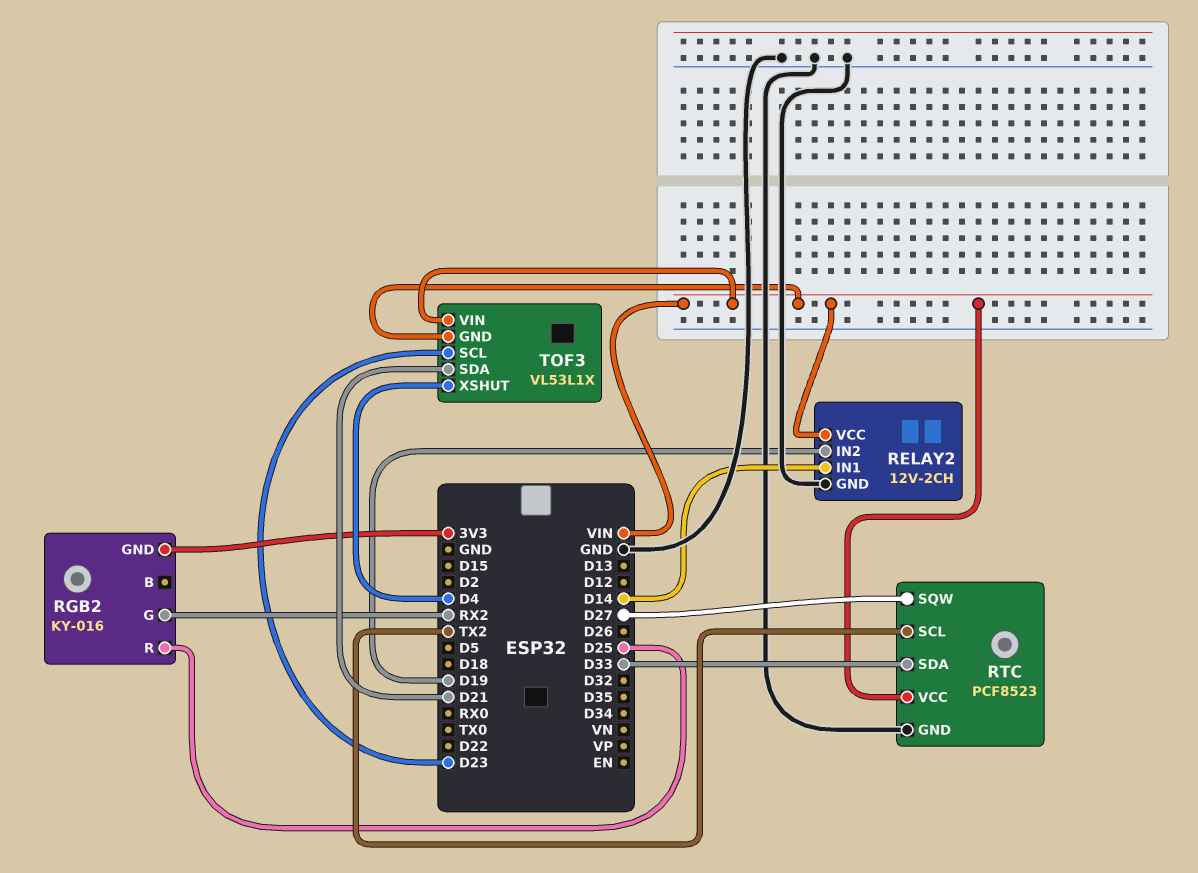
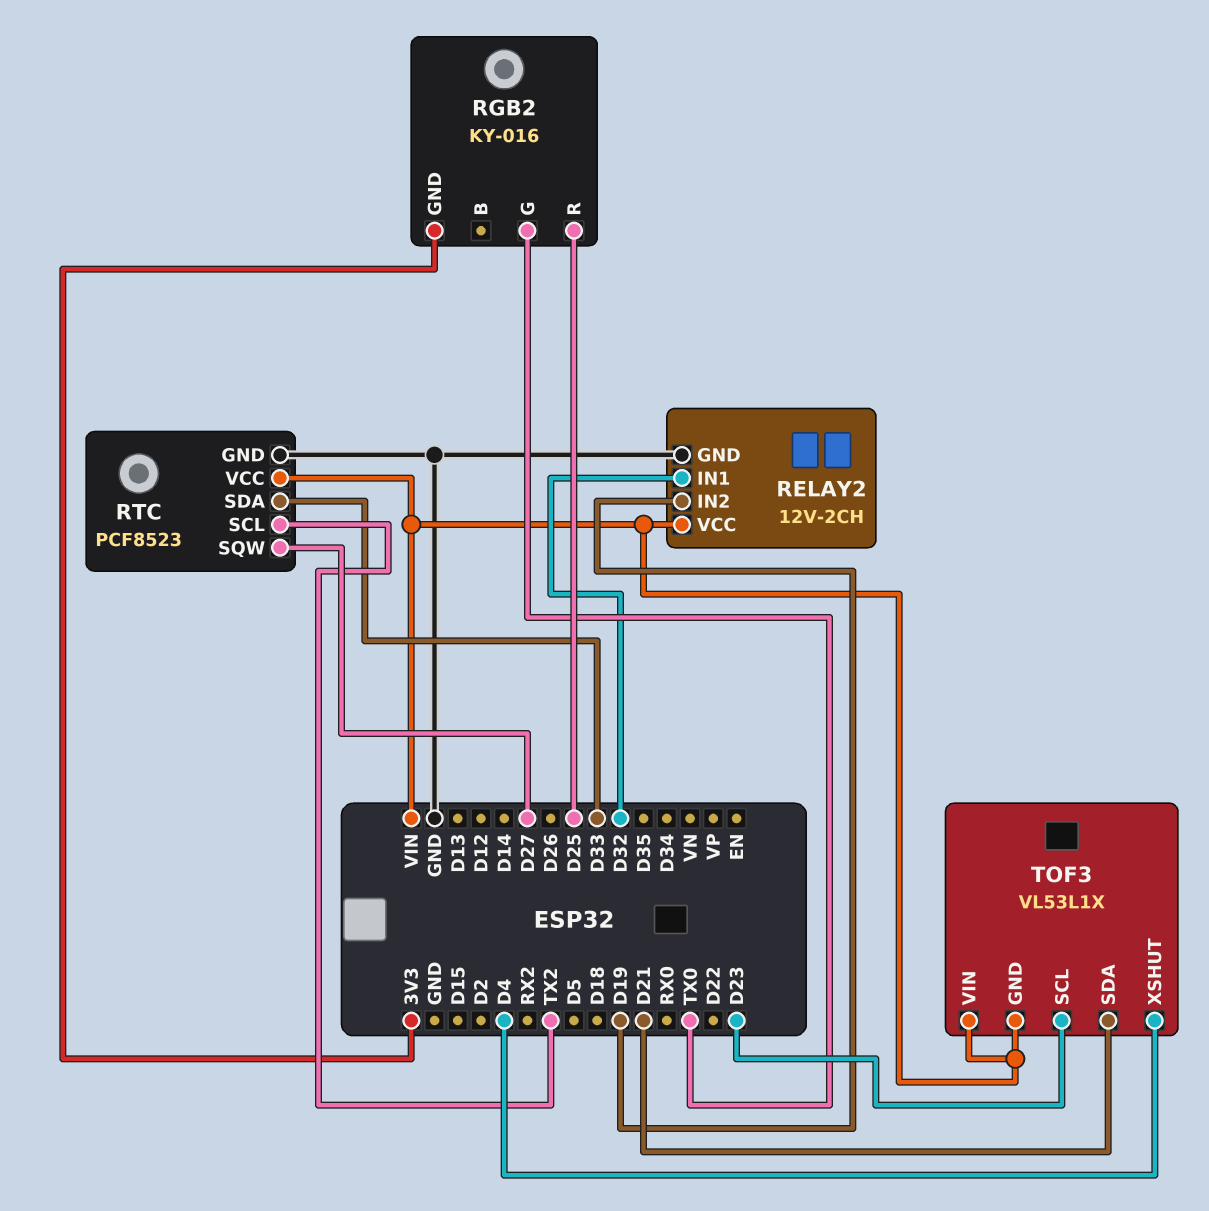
RELAY2 pin IN1: D14 -> D32
RGB2 pin G: RX2 -> TX0

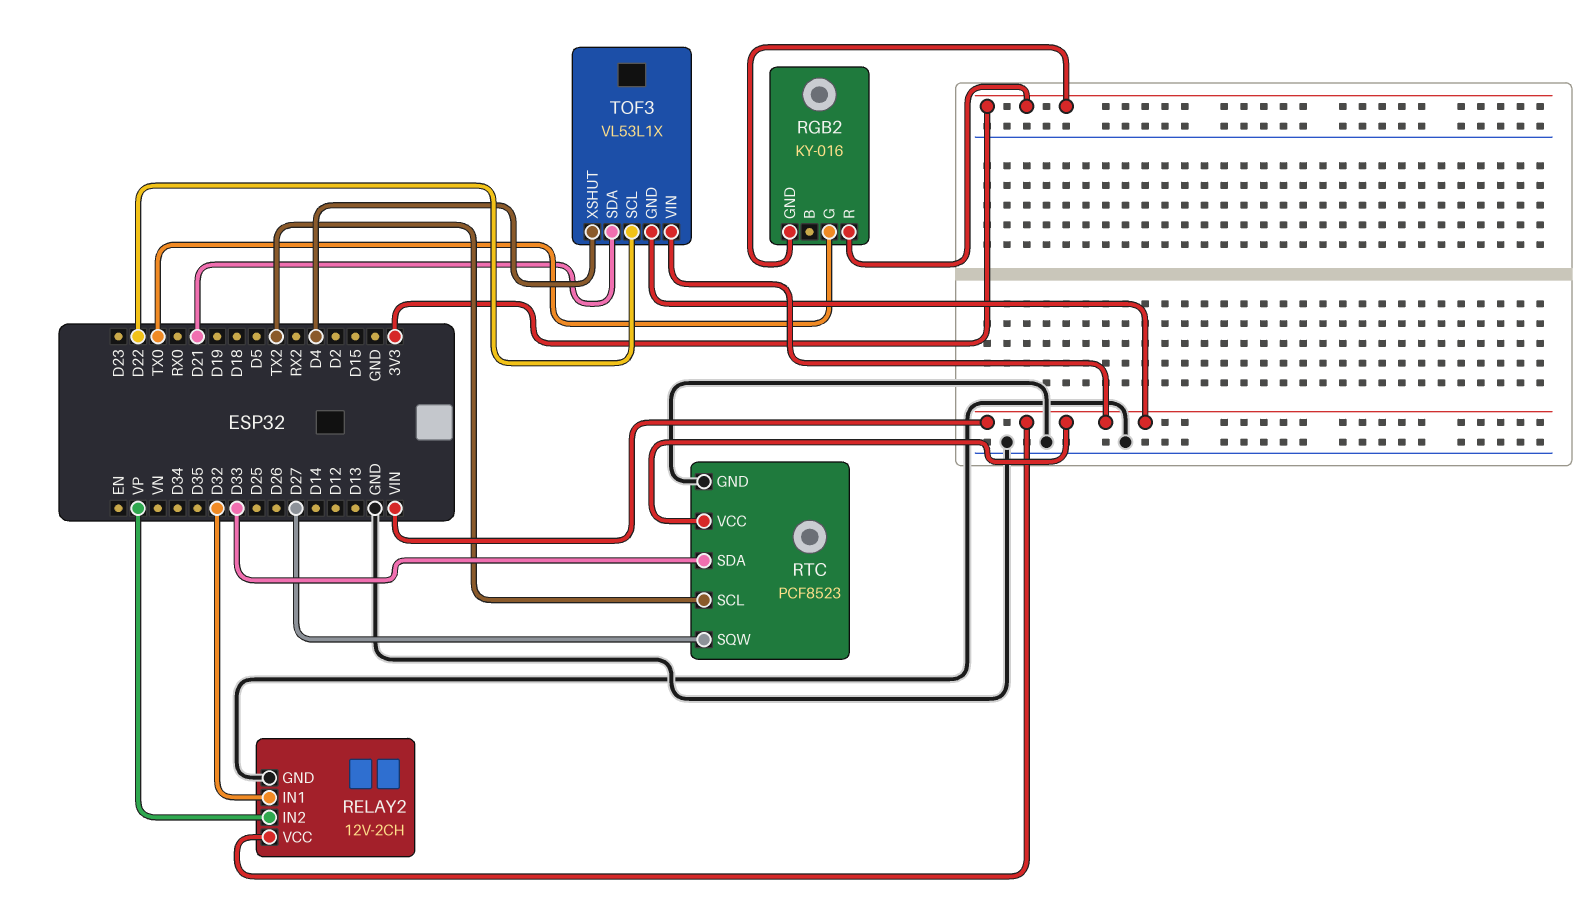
RELAY2 pin IN2: D19 -> VP
RGB2 pin R: D25 -> 3V3
TOF3 pin SCL: D23 -> D22

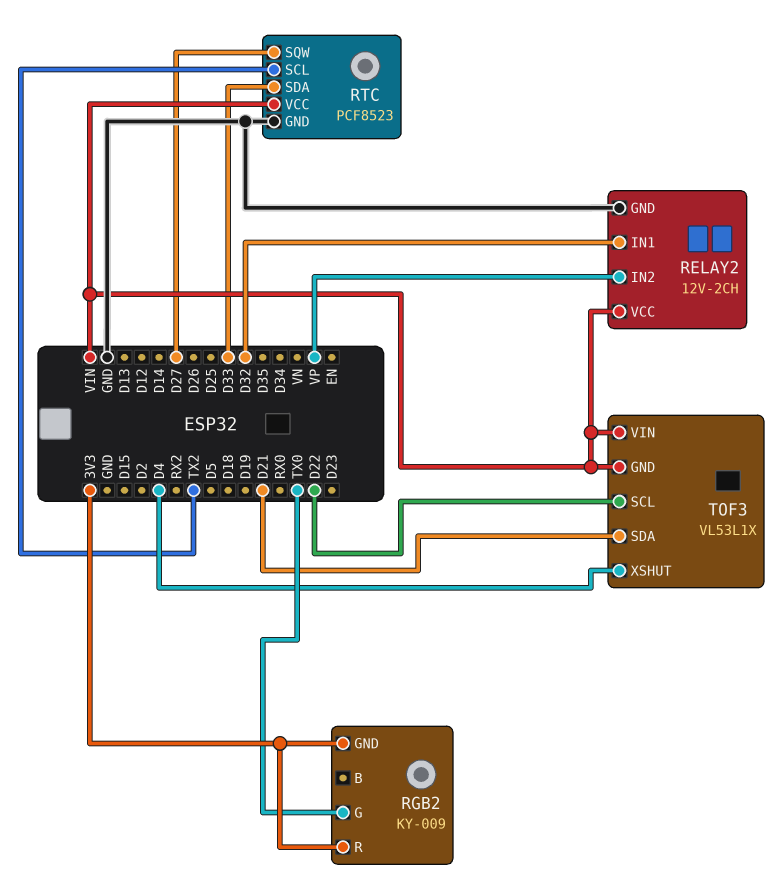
RGB2: KY-016 -> KY-009

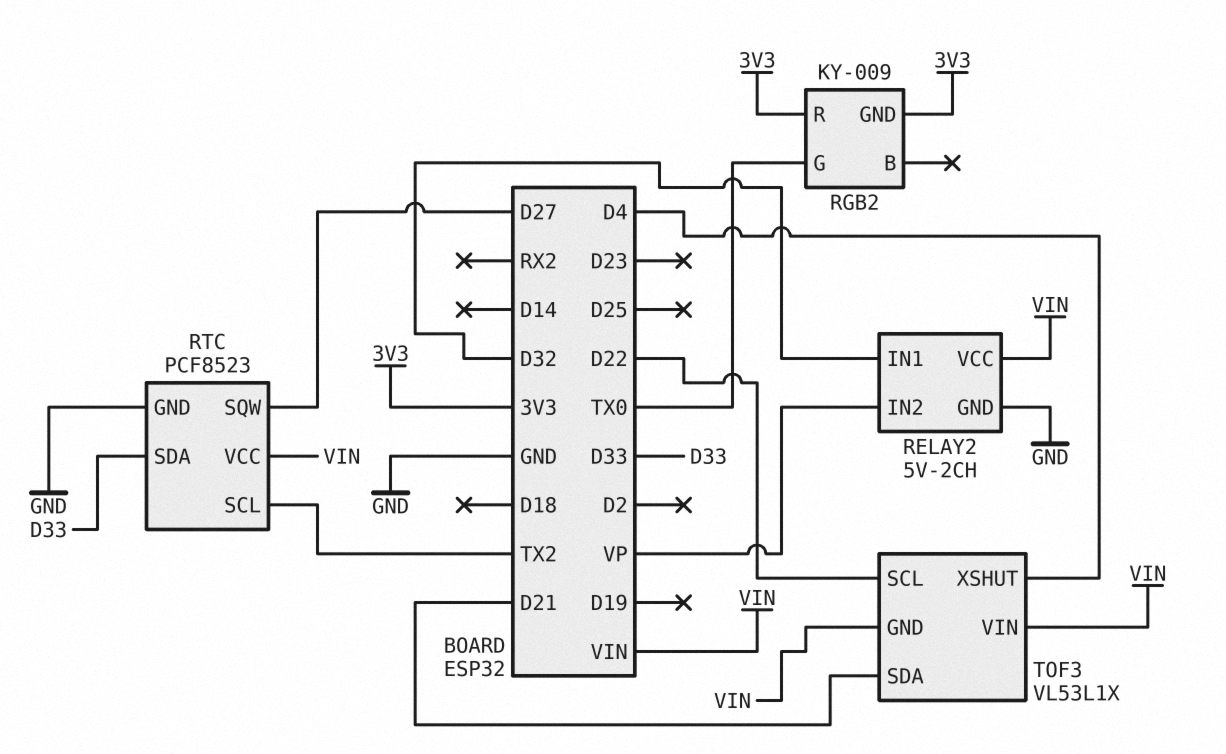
RELAY2: 12V-2CH -> 5V-2CH

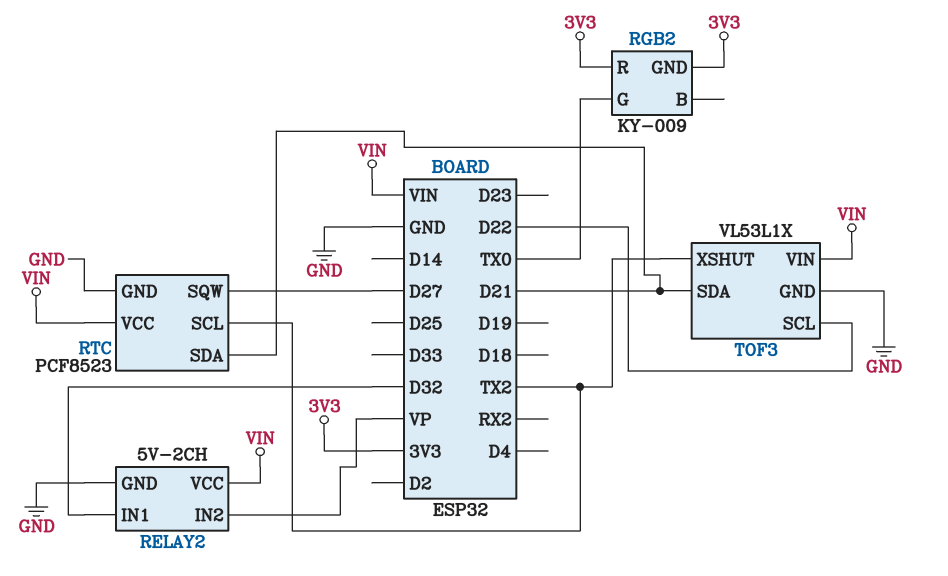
RTC pin SDA: D33 -> D21
TOF3 pin GND: VIN -> GND
TOF3 pin XSHUT: D4 -> TX2

